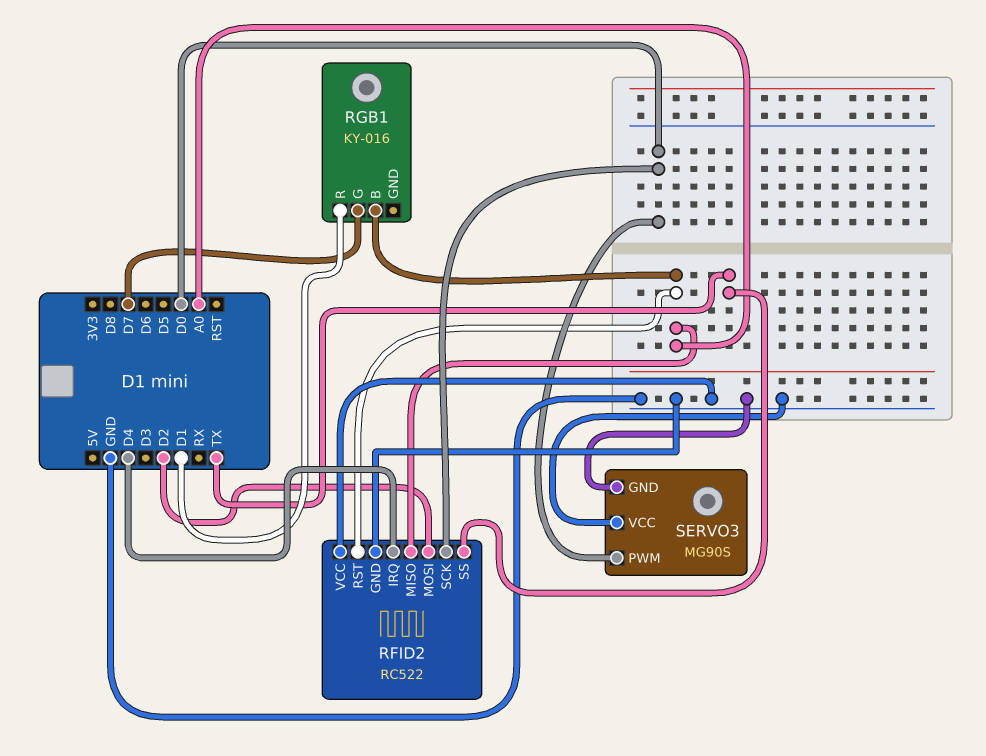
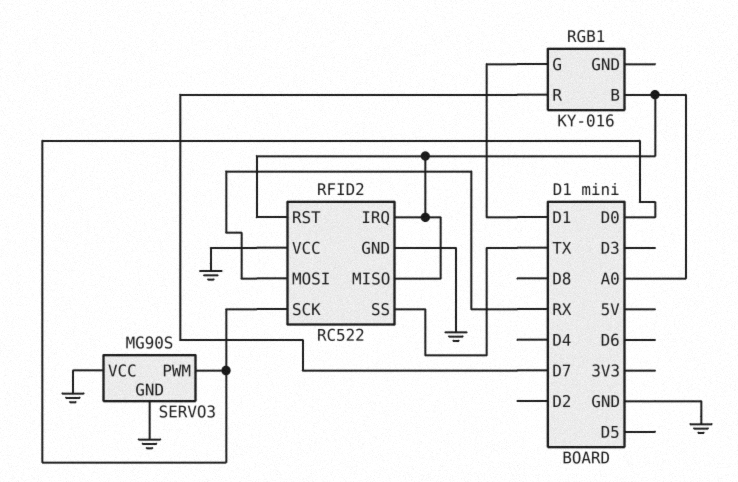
RFID2 pin IRQ: D4 -> A0
RFID2 pin MOSI: D2 -> RX
RGB1 pin G: D7 -> D1
RGB1 pin R: D1 -> D7

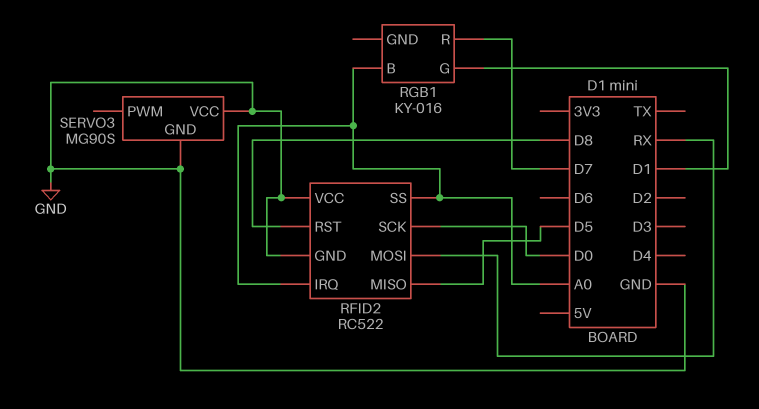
RFID2 pin MISO: A0 -> D5
RFID2 pin RST: A0 -> D8
RFID2 pin SS: TX -> A0
SERVO3 pin PWM: D0 -> none

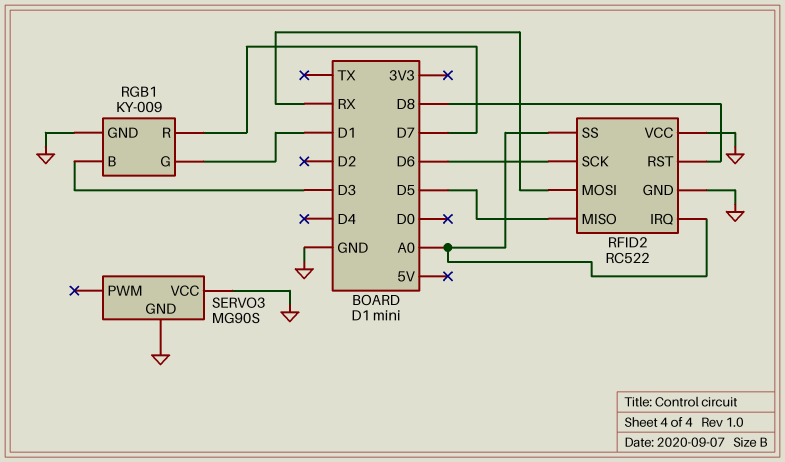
RFID2 pin SCK: D0 -> D6
RGB1: KY-016 -> KY-009
RGB1 pin B: A0 -> D3
RGB1 pin GND: none -> GND

